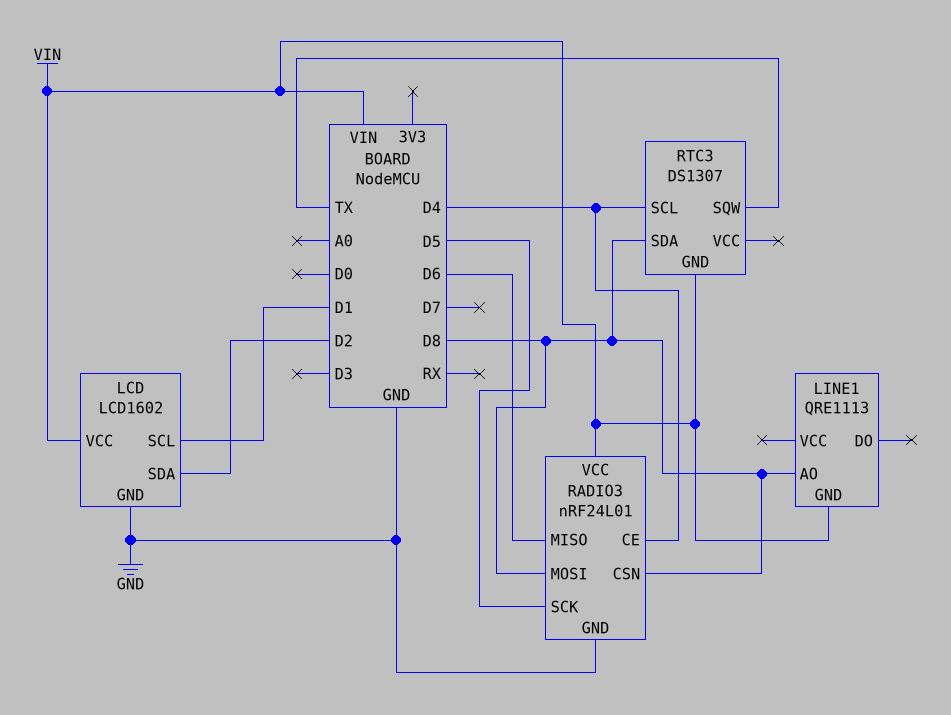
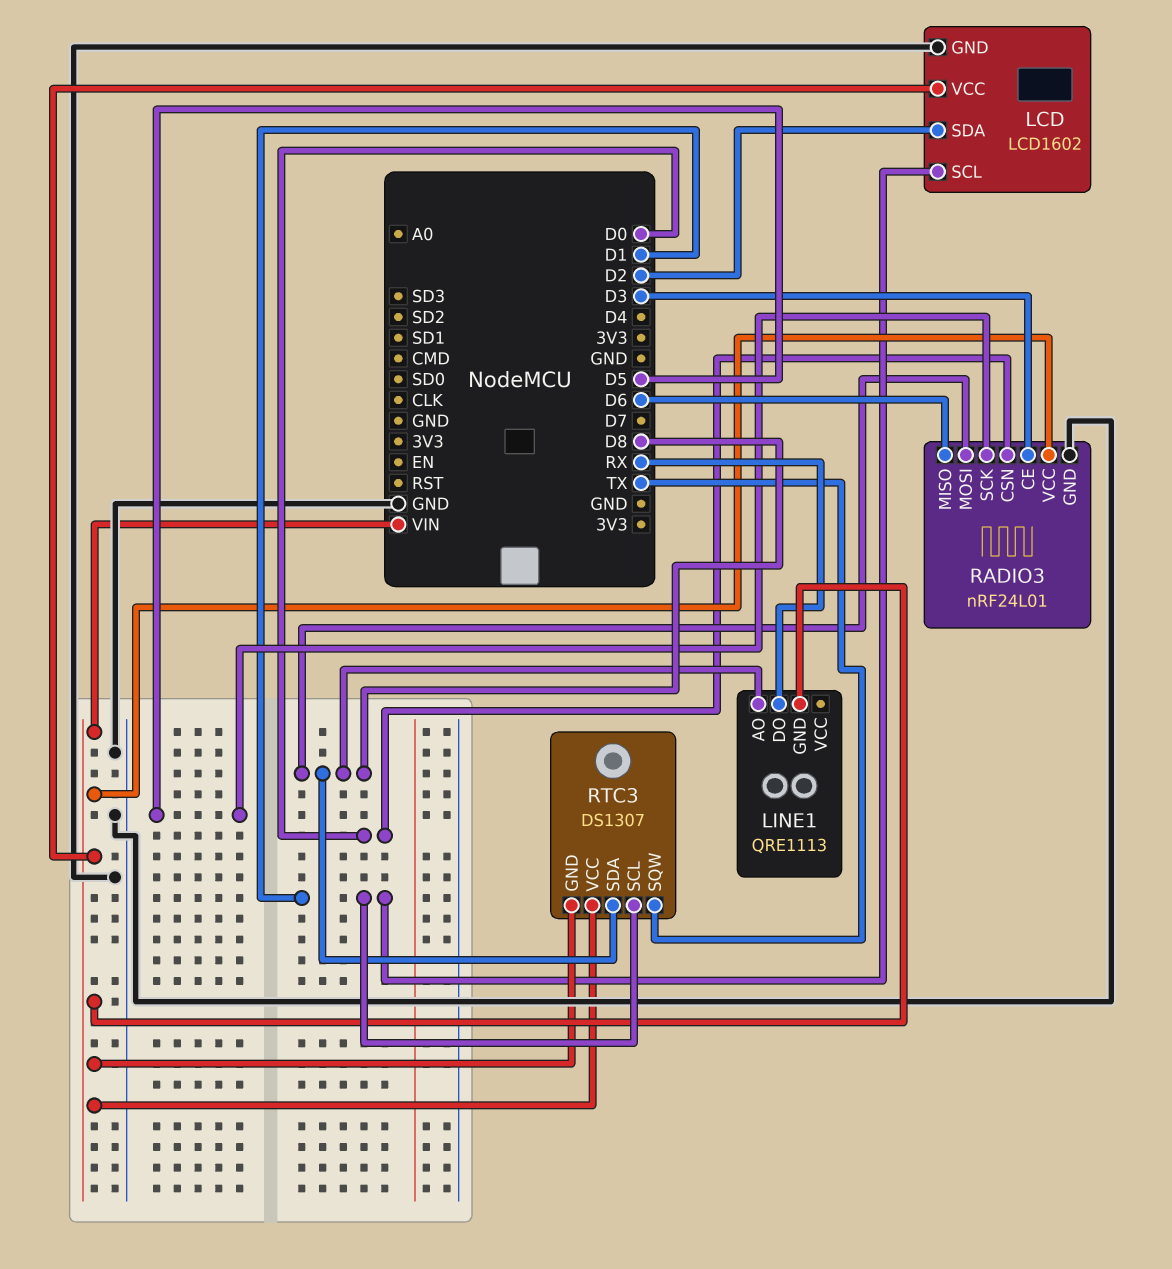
LINE1 pin DO: none -> RX
RADIO3 pin CE: D4 -> D3
RADIO3 pin CSN: D8 -> D0
RTC3 pin SCL: D4 -> D1
RTC3 pin VCC: none -> VIN

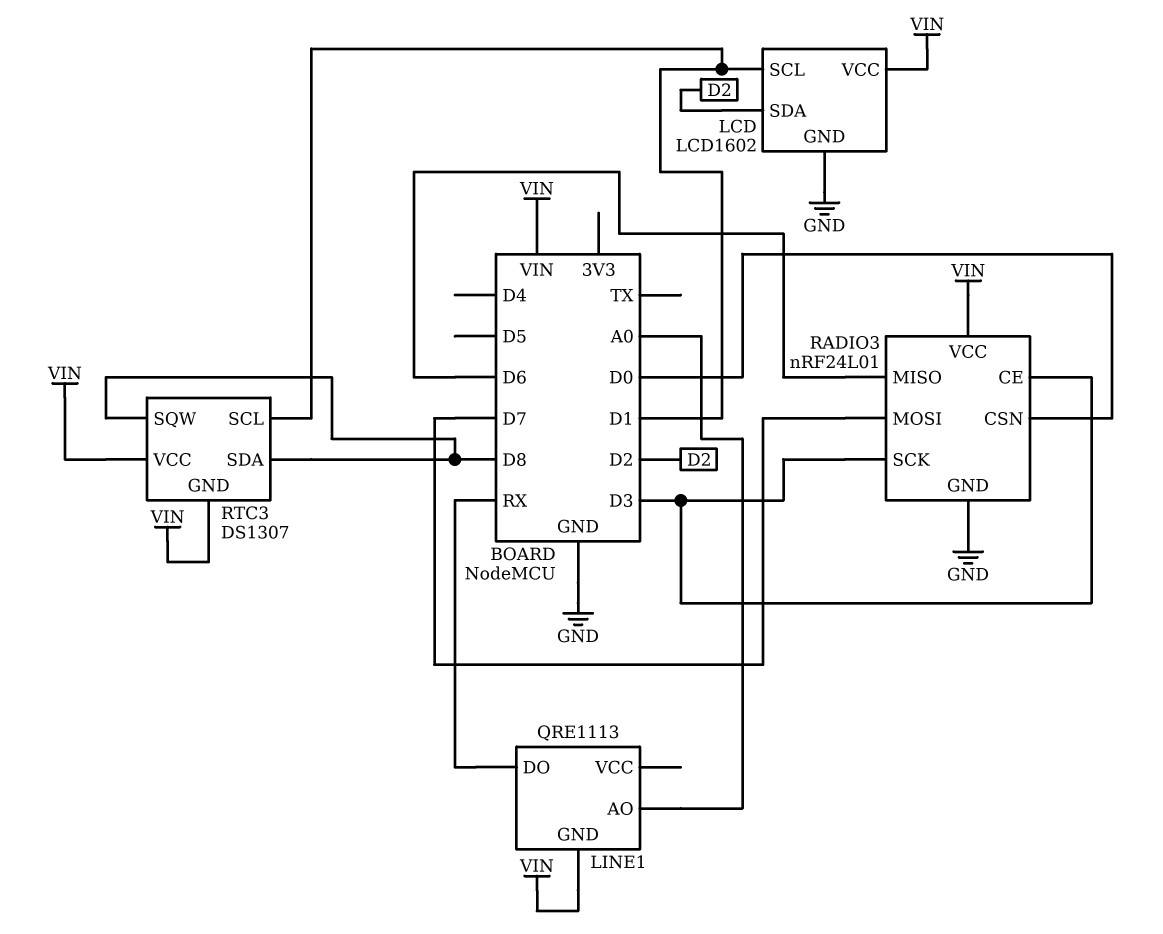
LINE1 pin AO: D8 -> A0
RADIO3 pin MOSI: D8 -> D7
RADIO3 pin SCK: D5 -> D3
RTC3 pin SQW: TX -> D8

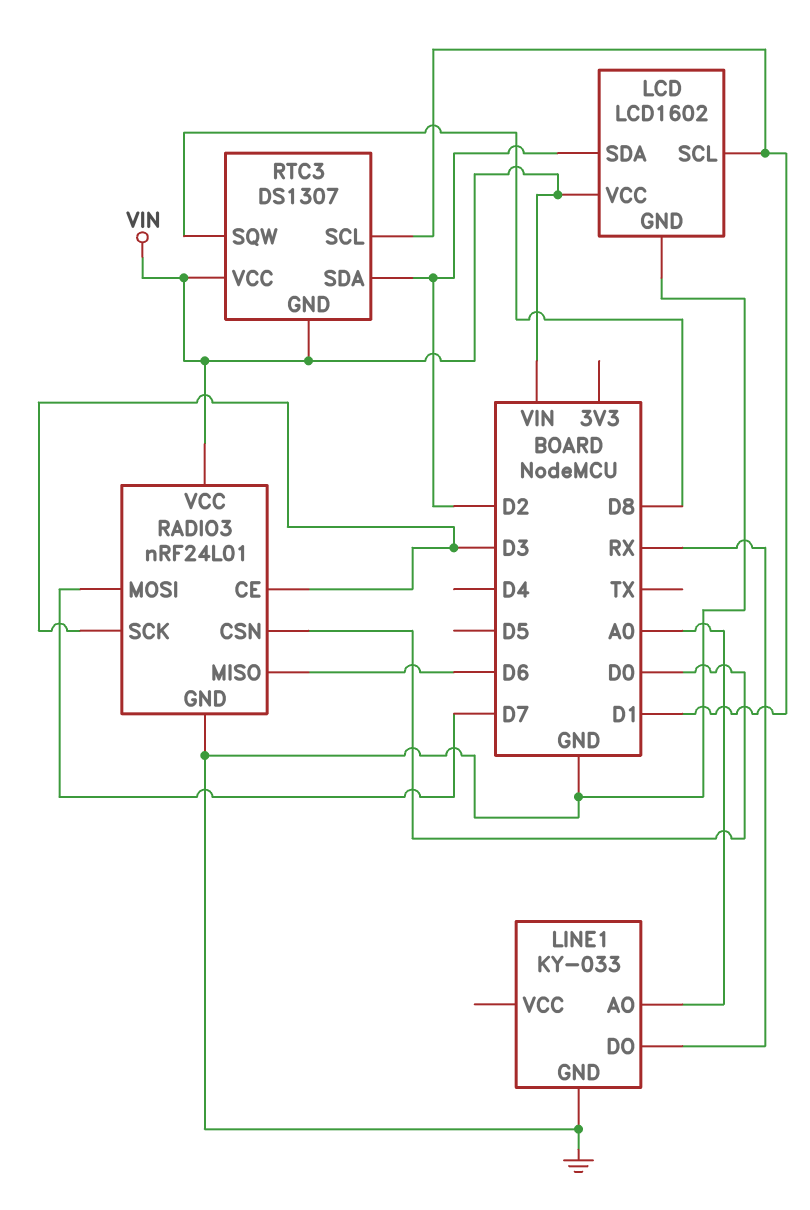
LINE1: QRE1113 -> KY-033
LINE1 pin GND: VIN -> GND
RTC3 pin SDA: D8 -> D2

